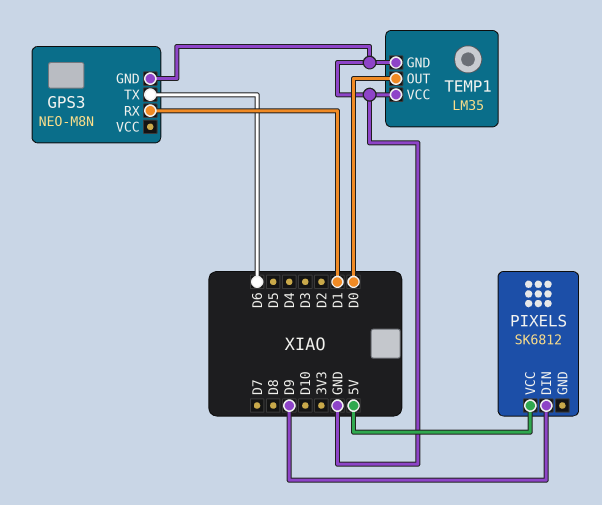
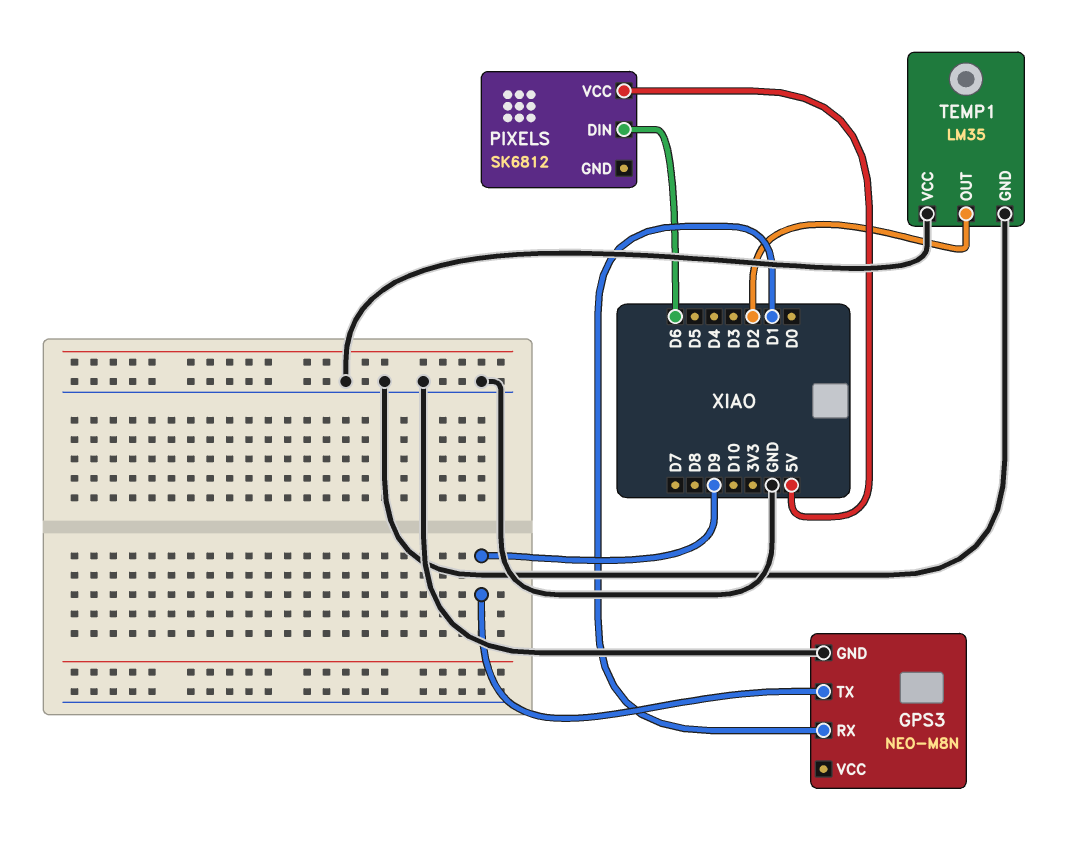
GPS3 pin TX: D6 -> D9
PIXELS pin DIN: D9 -> D6
TEMP1 pin OUT: D0 -> D2

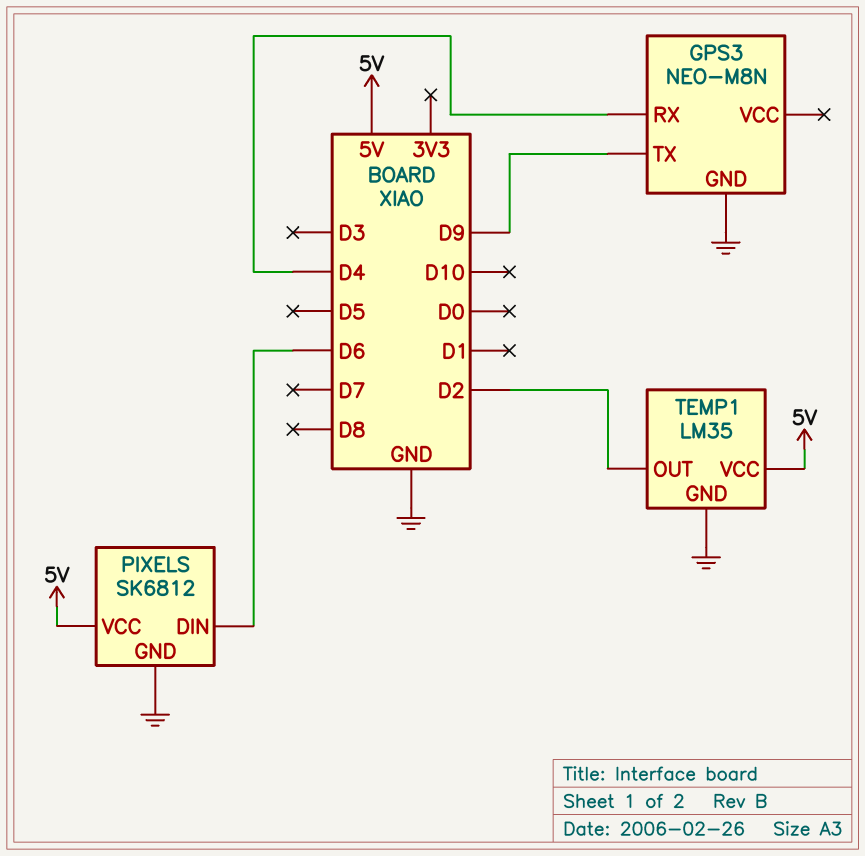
GPS3 pin RX: D1 -> D4
PIXELS pin GND: none -> GND
TEMP1 pin VCC: GND -> 5V

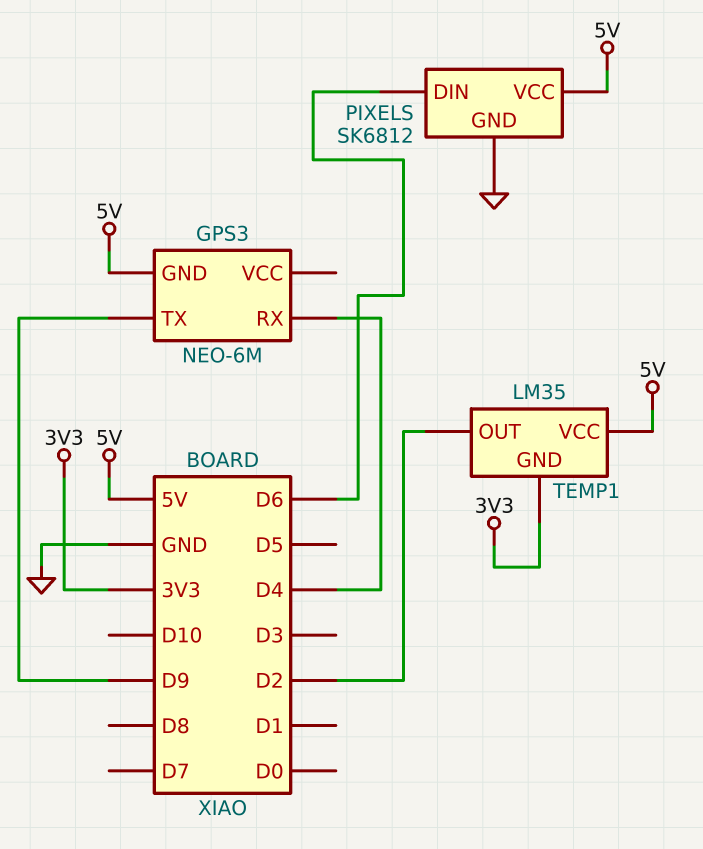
GPS3: NEO-M8N -> NEO-6M
GPS3 pin GND: GND -> 5V
TEMP1 pin GND: GND -> 3V3

